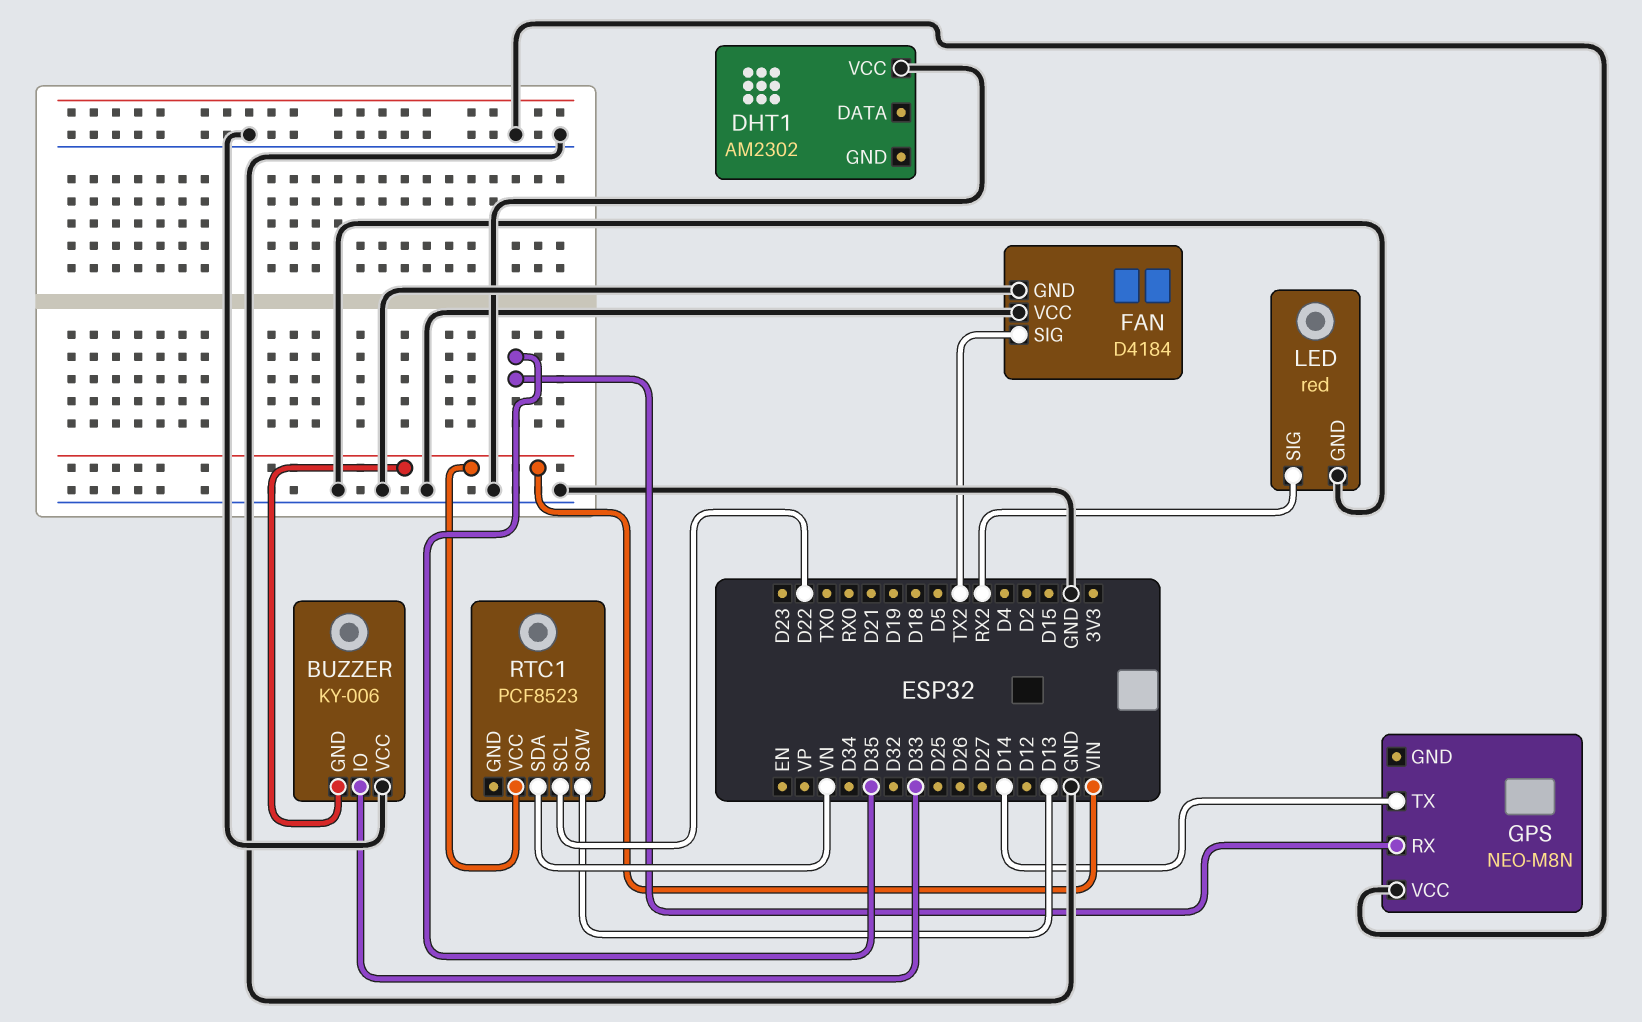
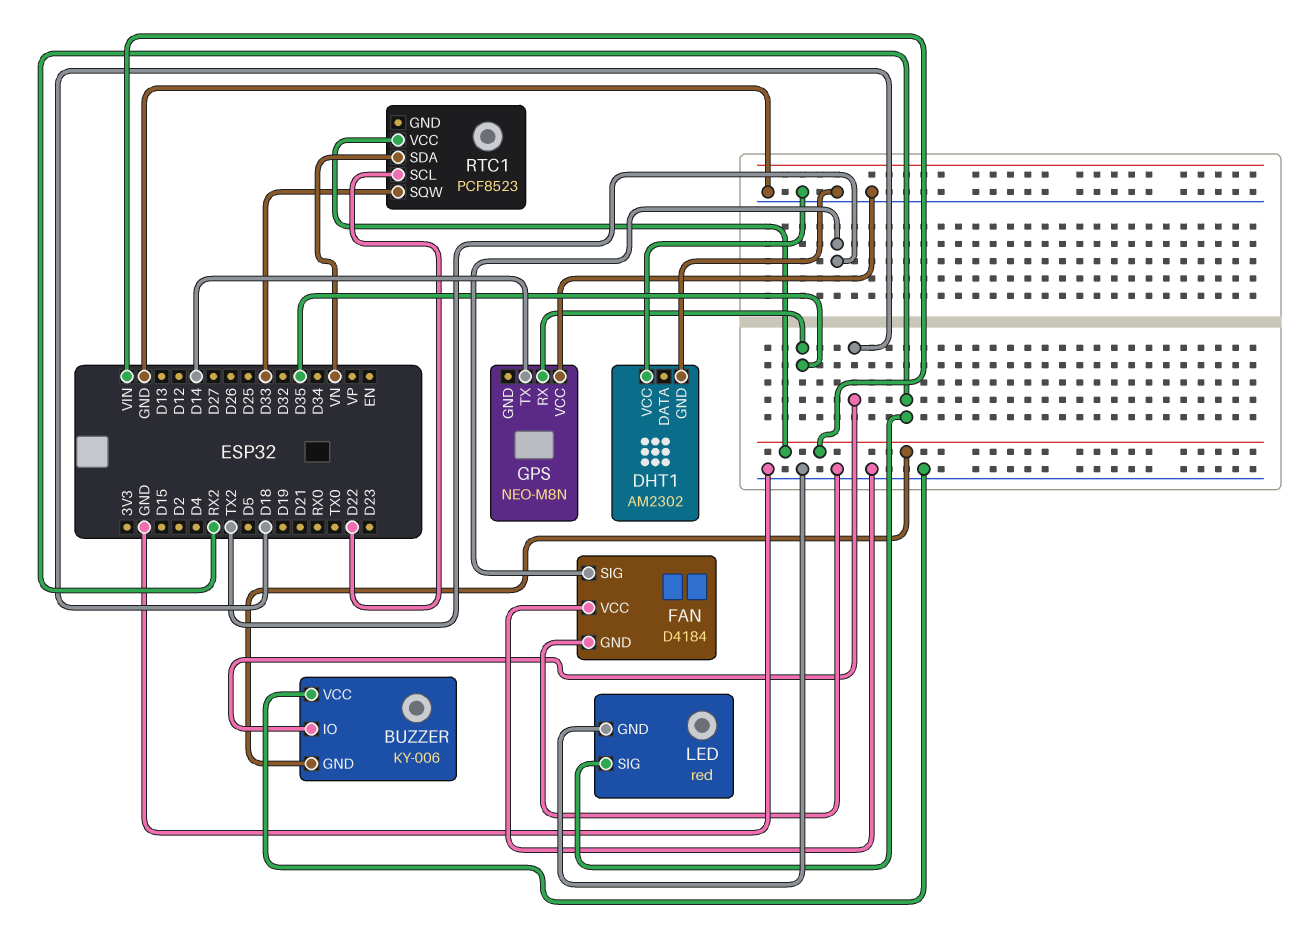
BUZZER pin IO: D33 -> D18
DHT1 pin GND: none -> GND
RTC1 pin SQW: D13 -> D33

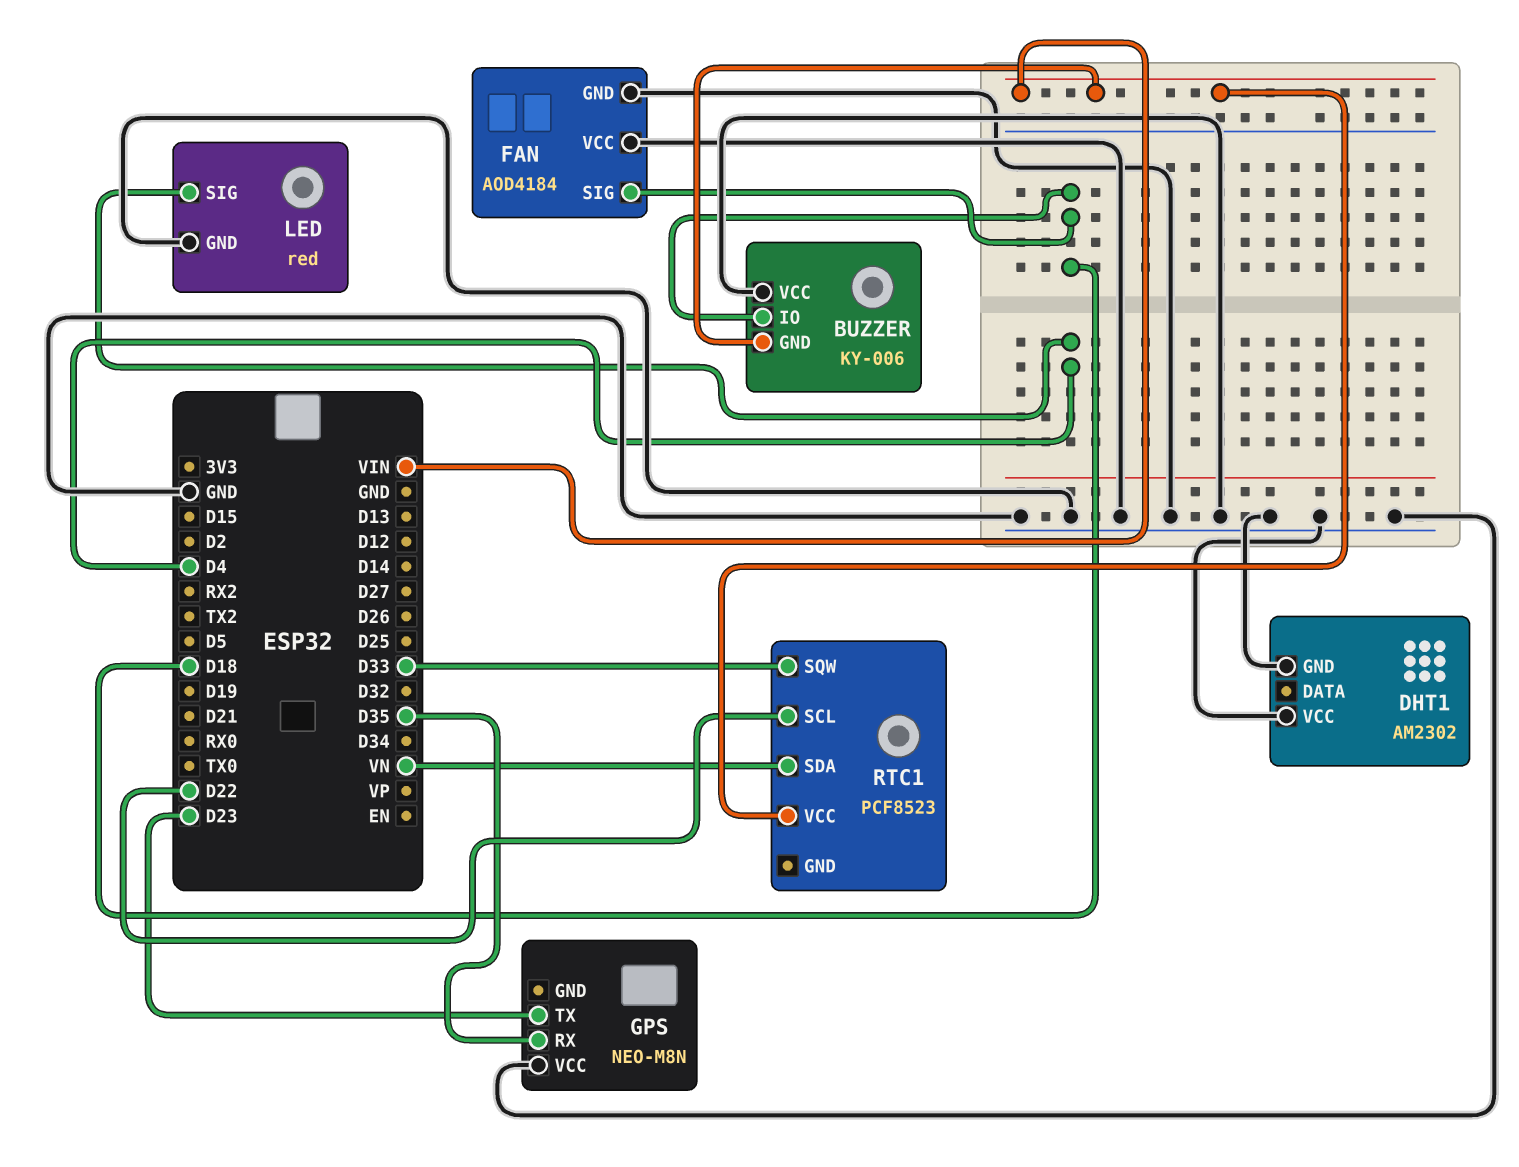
FAN: D4184 -> AOD4184
FAN pin SIG: TX2 -> D18
GPS pin TX: D14 -> D23
LED pin SIG: RX2 -> D4

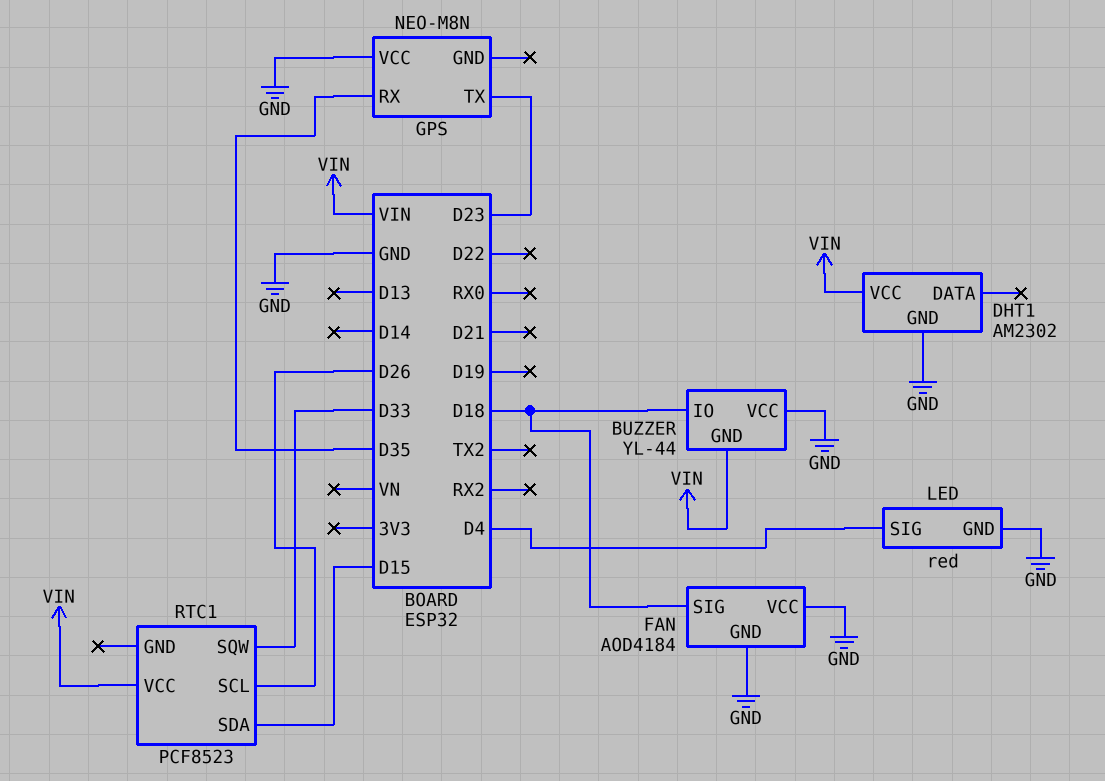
BUZZER: KY-006 -> YL-44
DHT1 pin VCC: GND -> VIN
RTC1 pin SCL: D22 -> D26
RTC1 pin SDA: VN -> D15

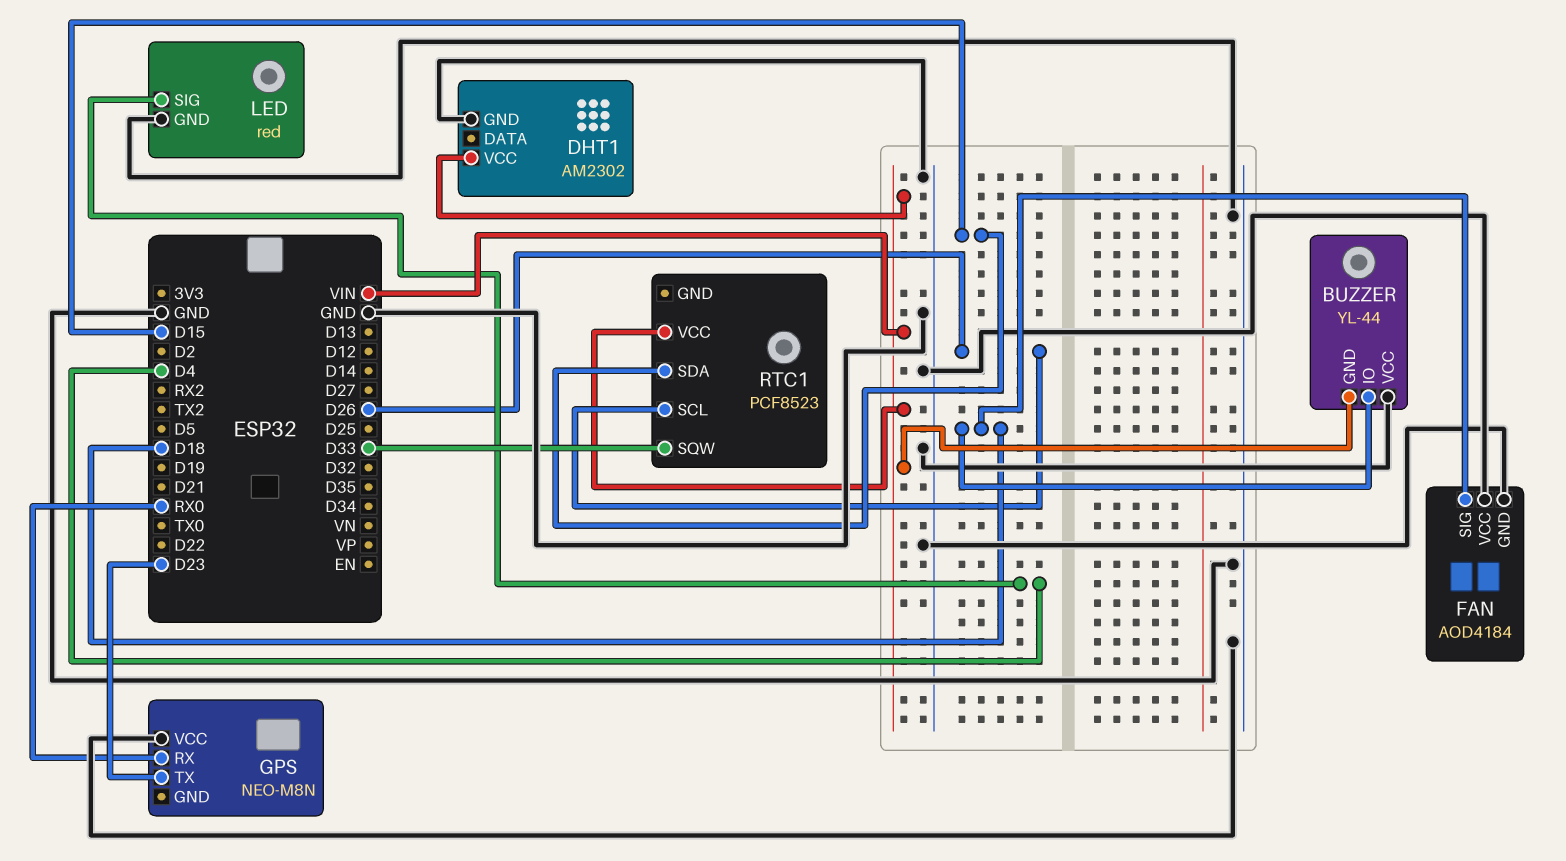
GPS pin RX: D35 -> RX0

